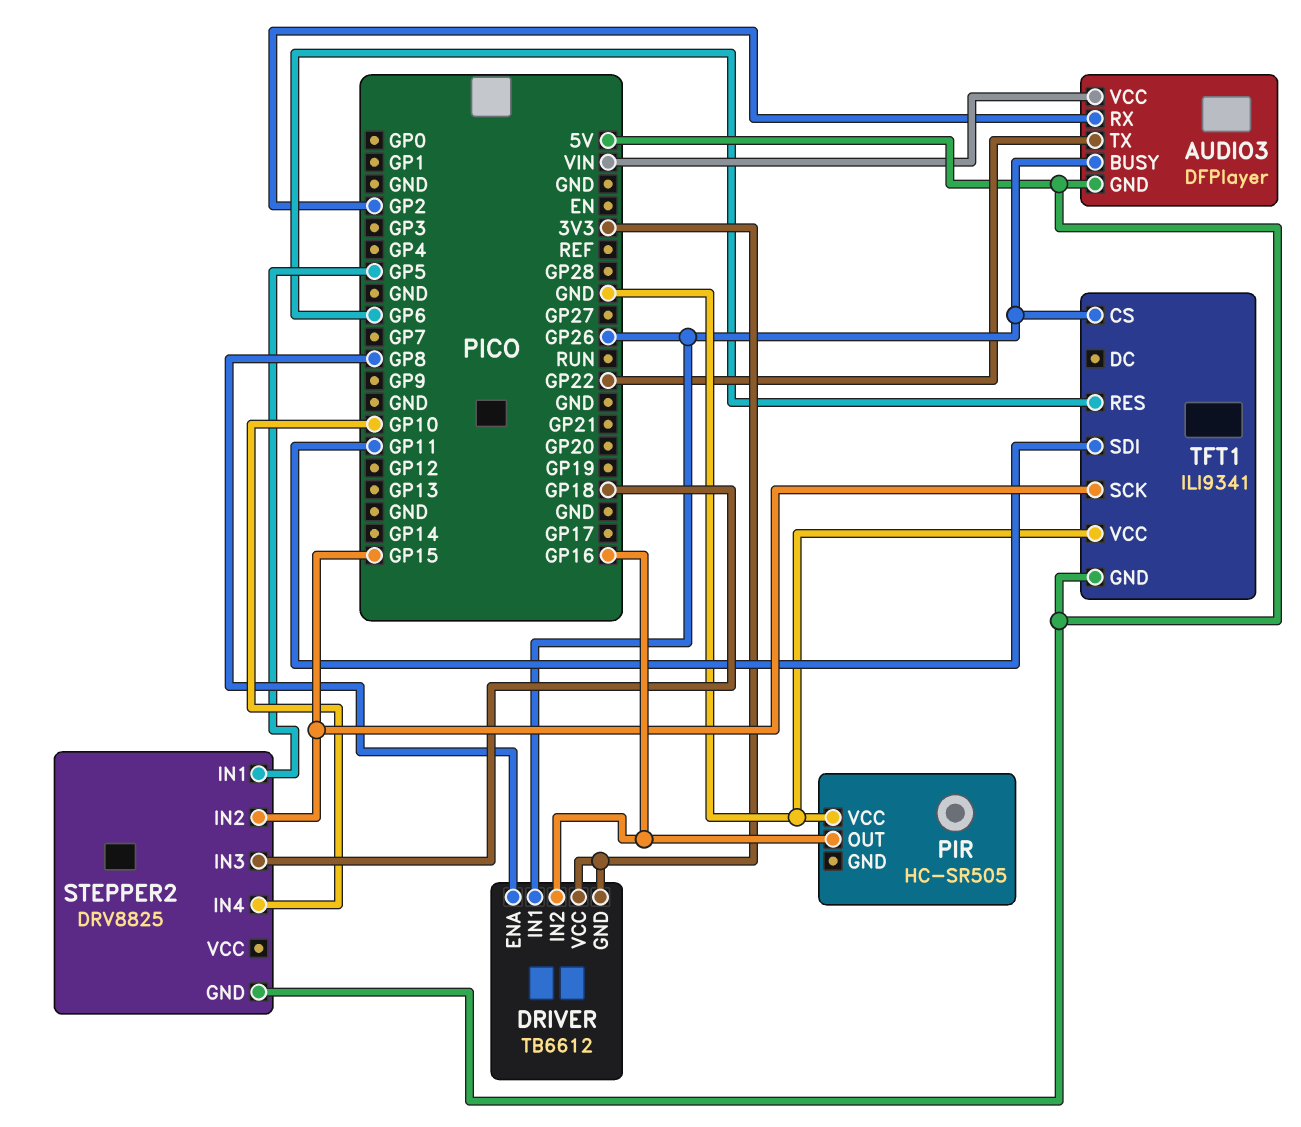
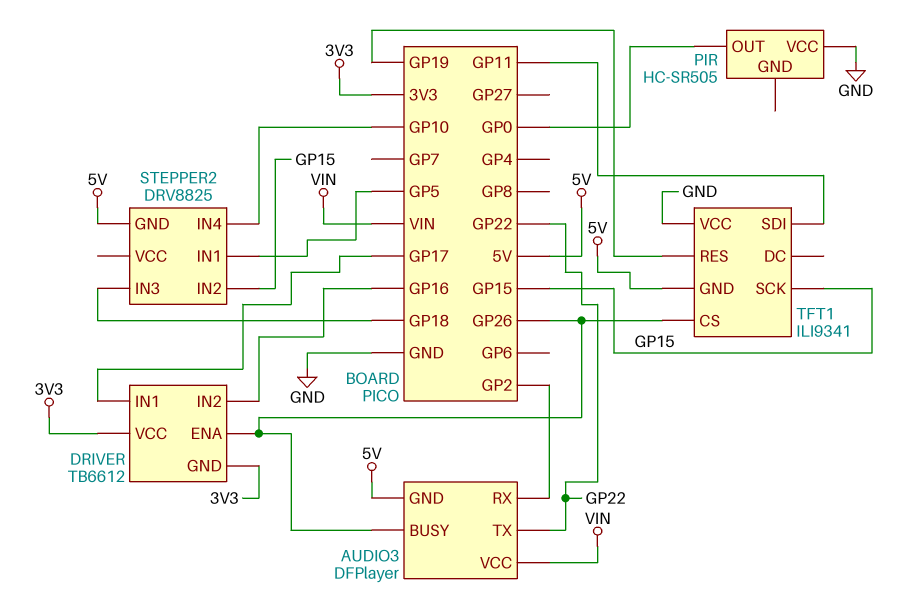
DRIVER pin ENA: GP8 -> GP26
DRIVER pin IN1: GP26 -> GP17
PIR pin OUT: GP16 -> GP0
TFT1 pin RES: GP6 -> GP19

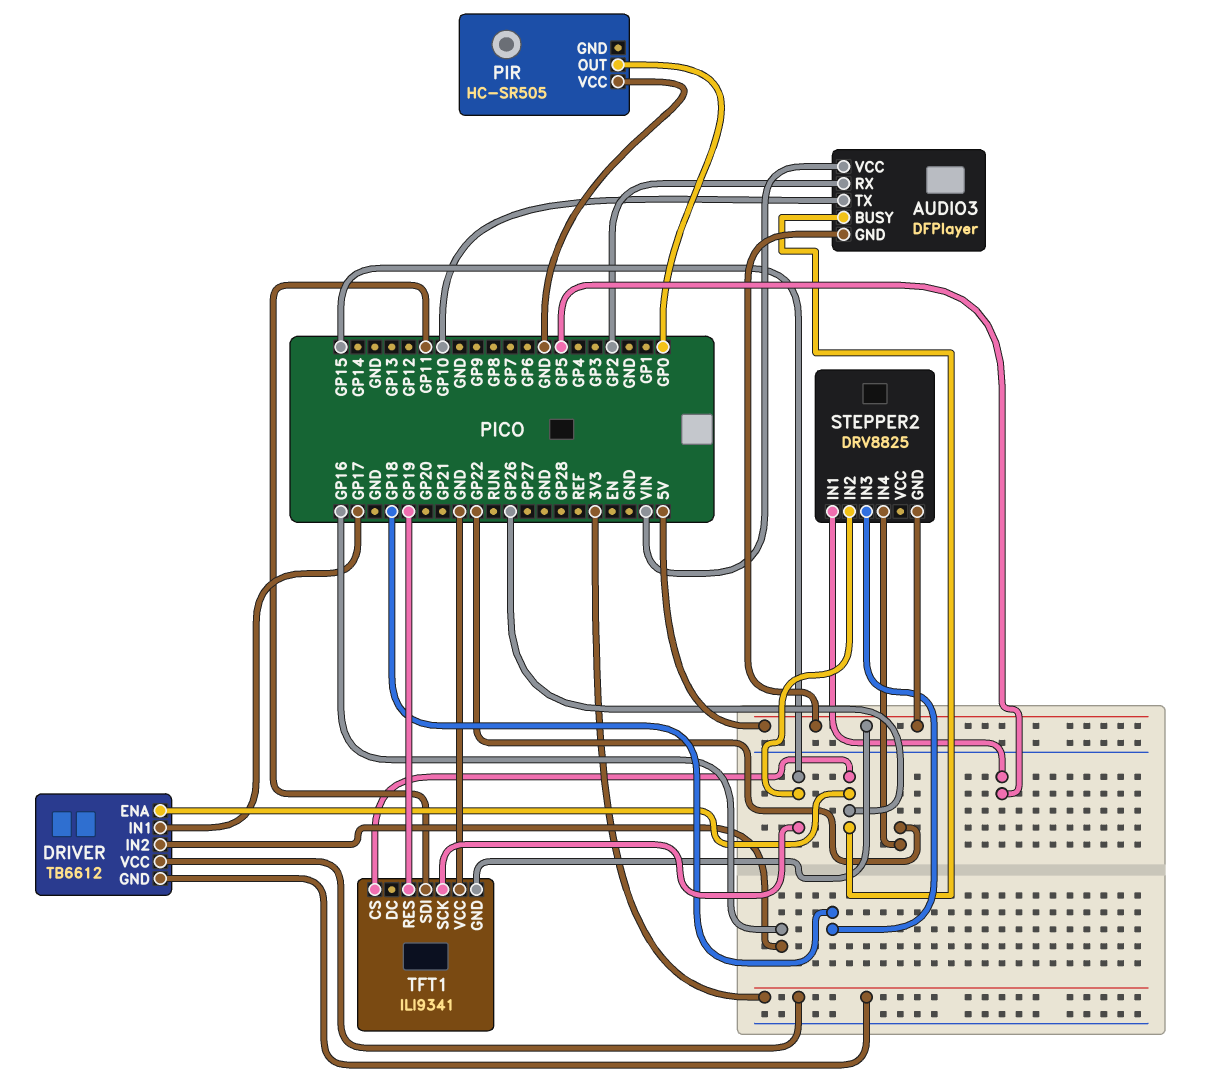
AUDIO3 pin TX: GP22 -> GP10
STEPPER2 pin IN4: GP10 -> GP22

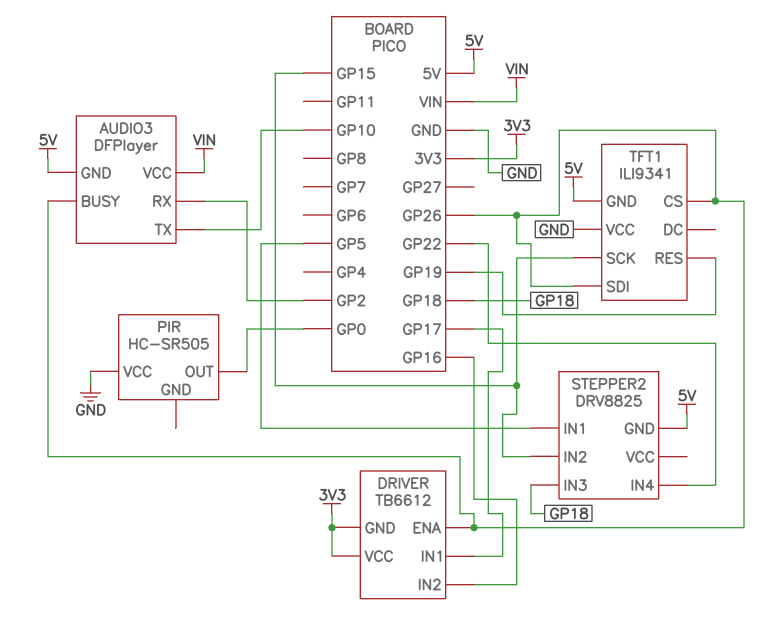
TFT1 pin SDI: GP11 -> GP26

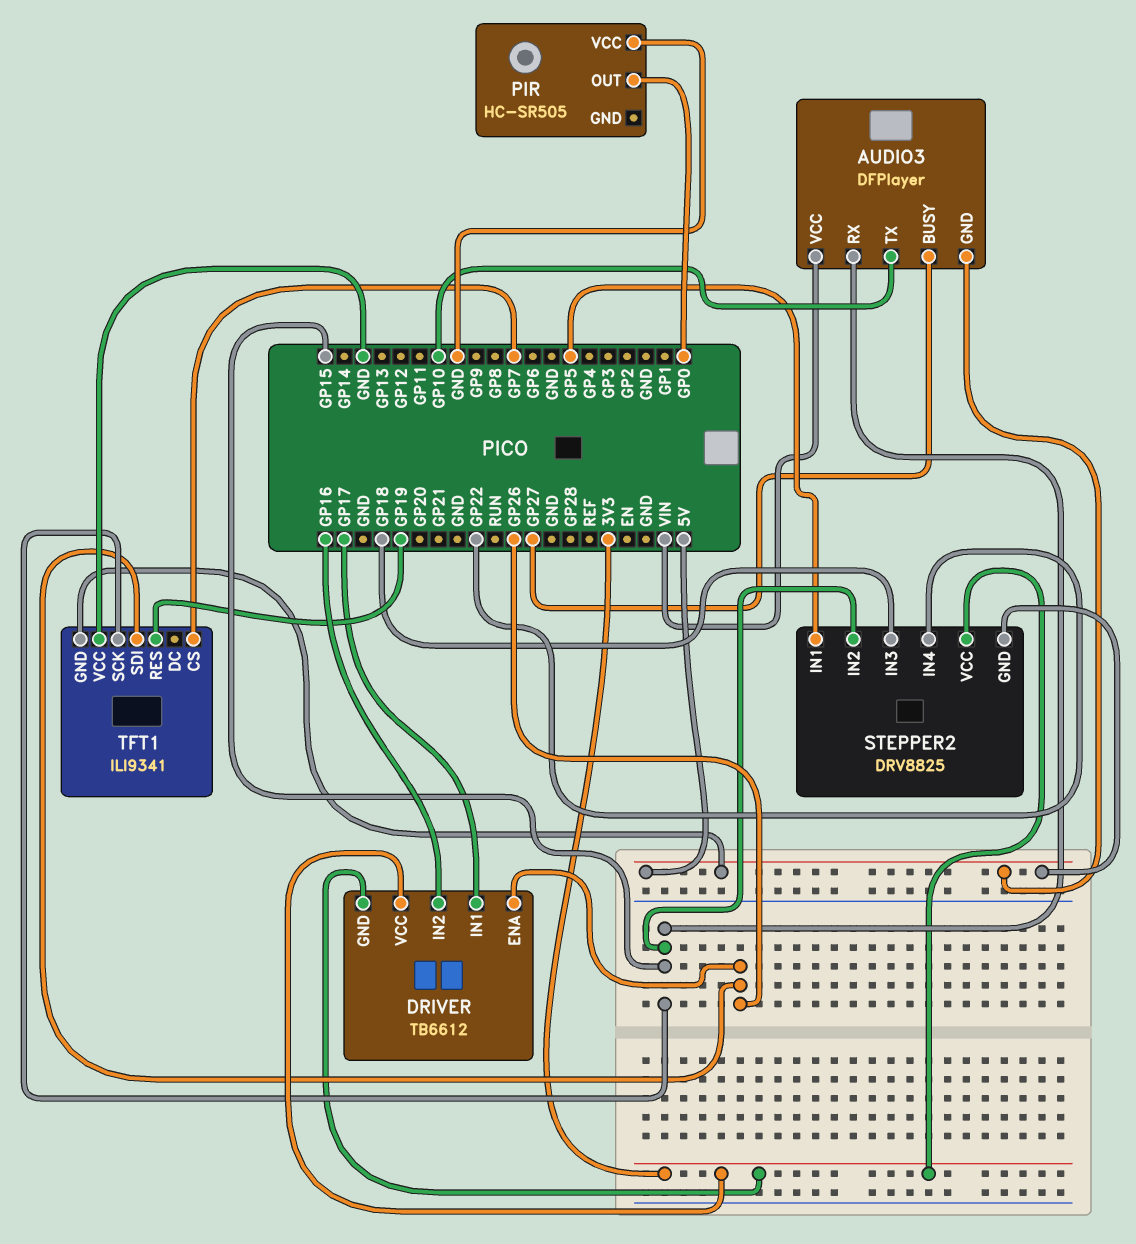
AUDIO3 pin BUSY: GP26 -> GP27
AUDIO3 pin RX: GP2 -> GP15
STEPPER2 pin VCC: none -> 3V3
TFT1 pin CS: GP26 -> GP7

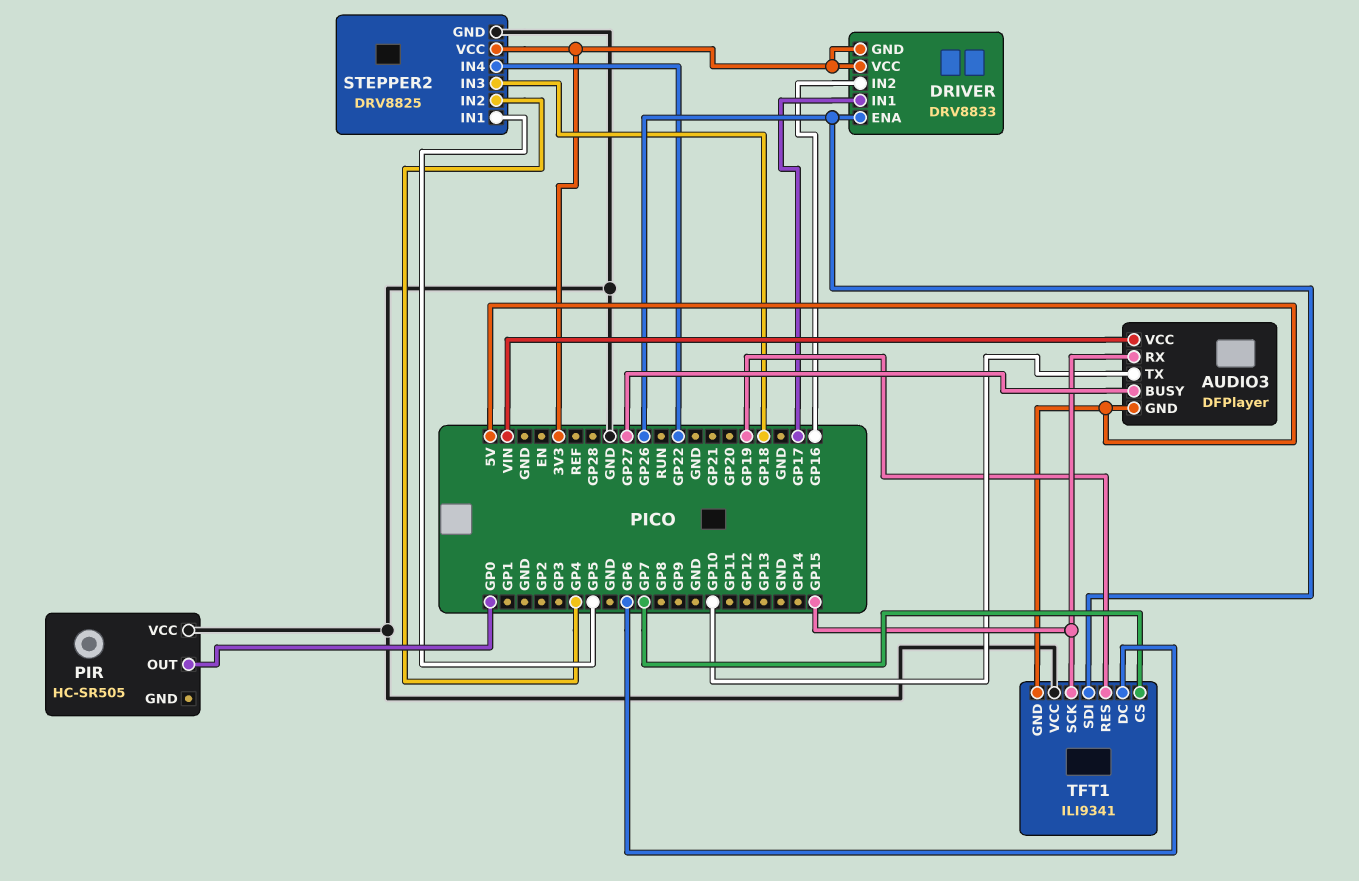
DRIVER: TB6612 -> DRV8833
STEPPER2 pin GND: 5V -> GND
STEPPER2 pin IN2: GP15 -> GP4
TFT1 pin DC: none -> GP6

